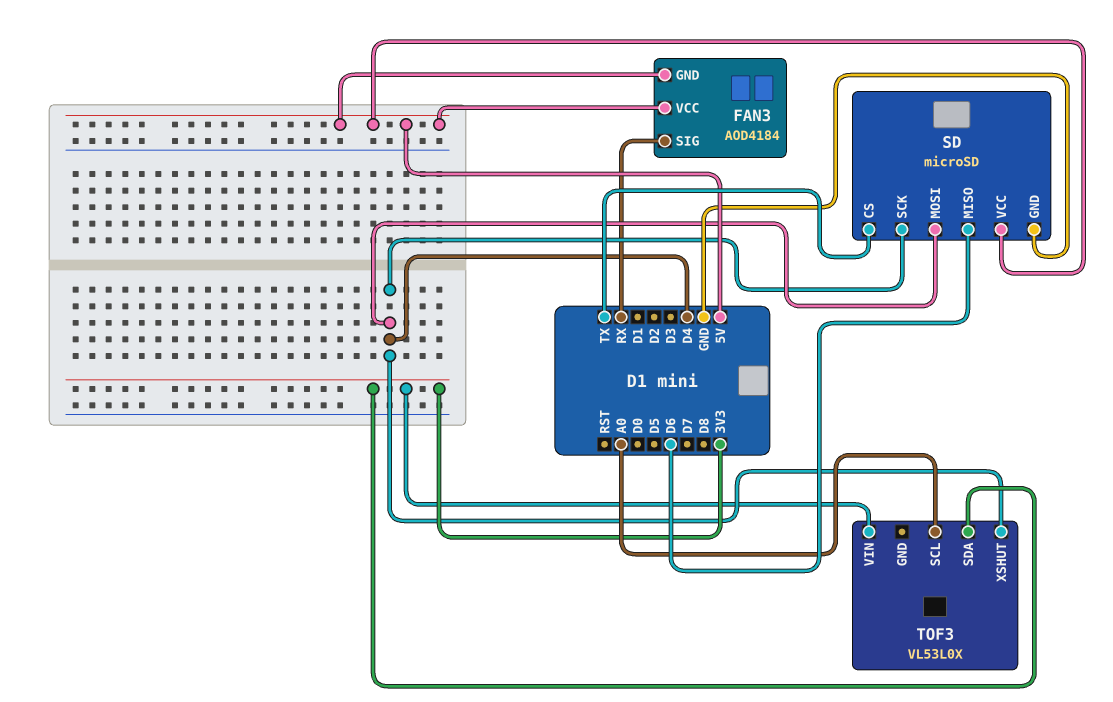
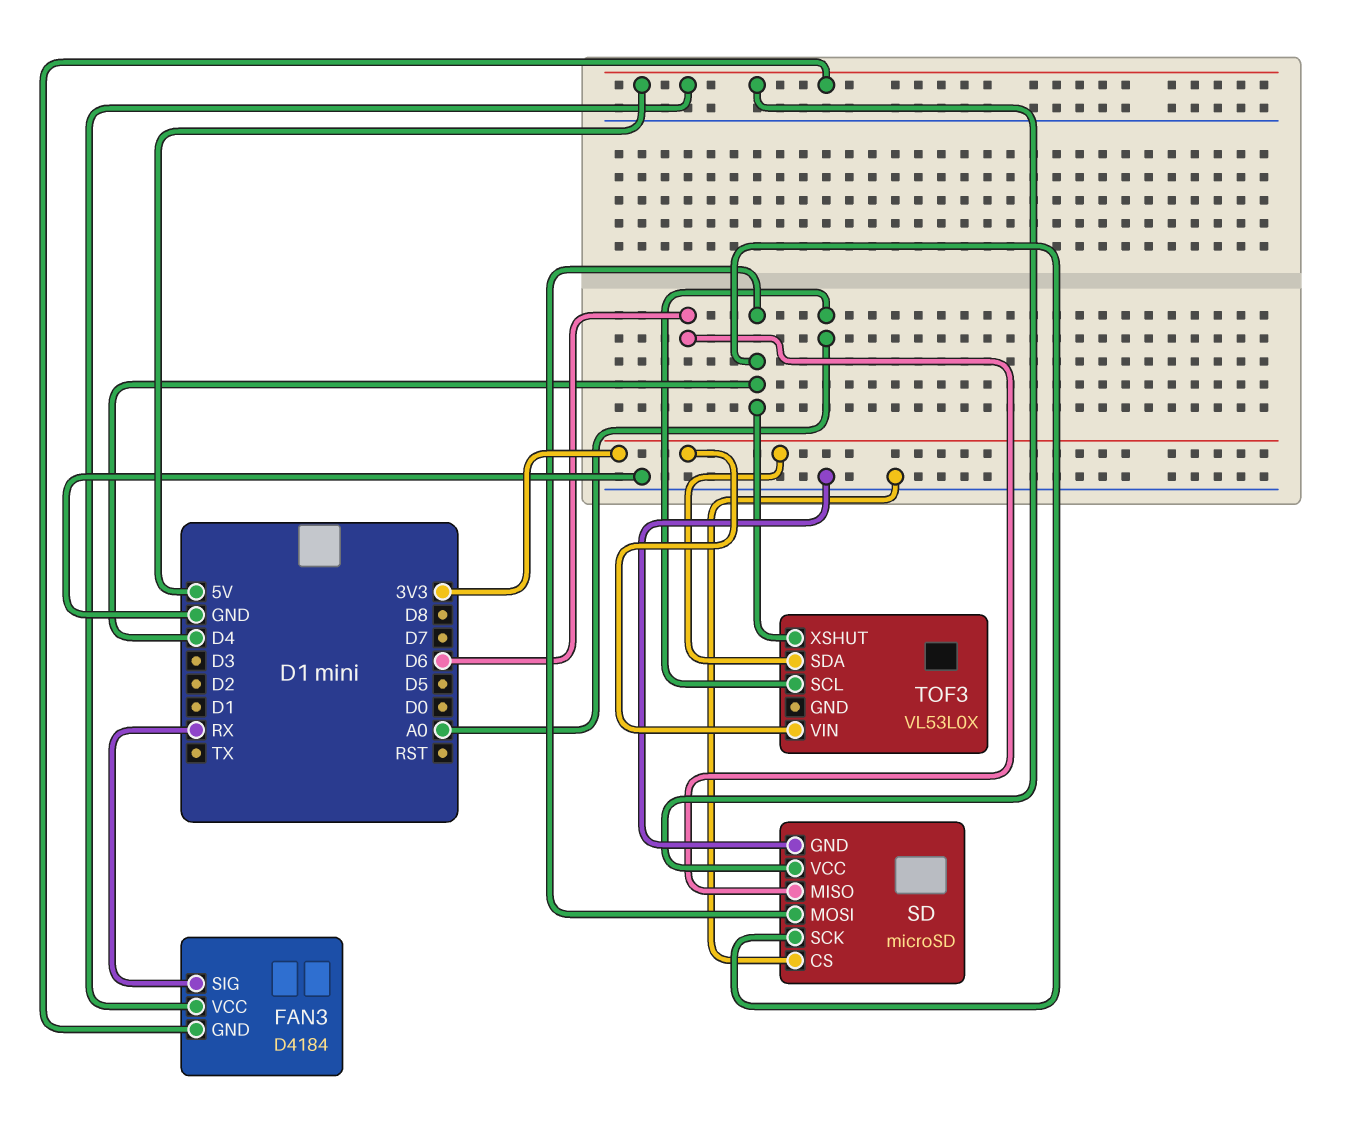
FAN3: AOD4184 -> D4184
SD pin CS: TX -> GND

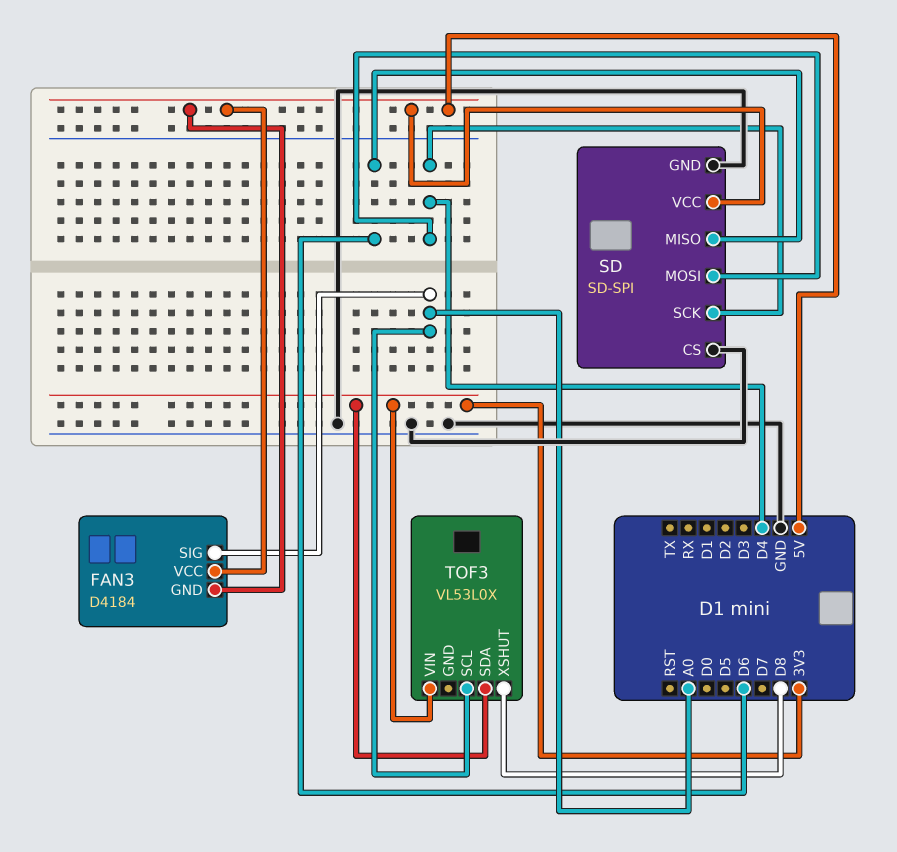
FAN3 pin SIG: RX -> A0
SD: microSD -> SD-SPI
TOF3 pin XSHUT: D4 -> D8

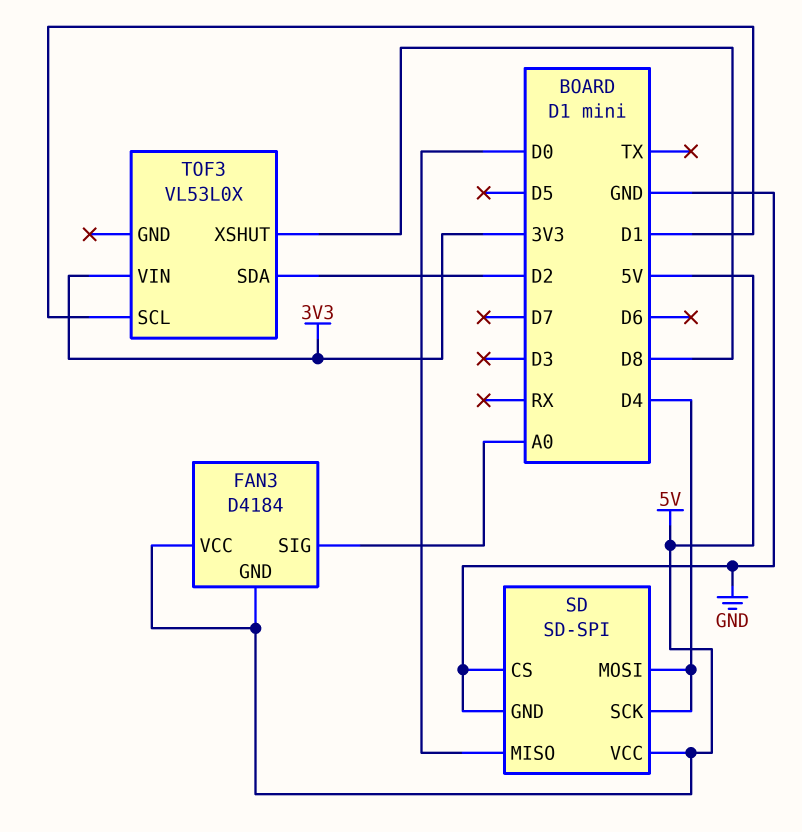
SD pin MISO: D6 -> D0
TOF3 pin SCL: A0 -> D1
TOF3 pin SDA: 3V3 -> D2

